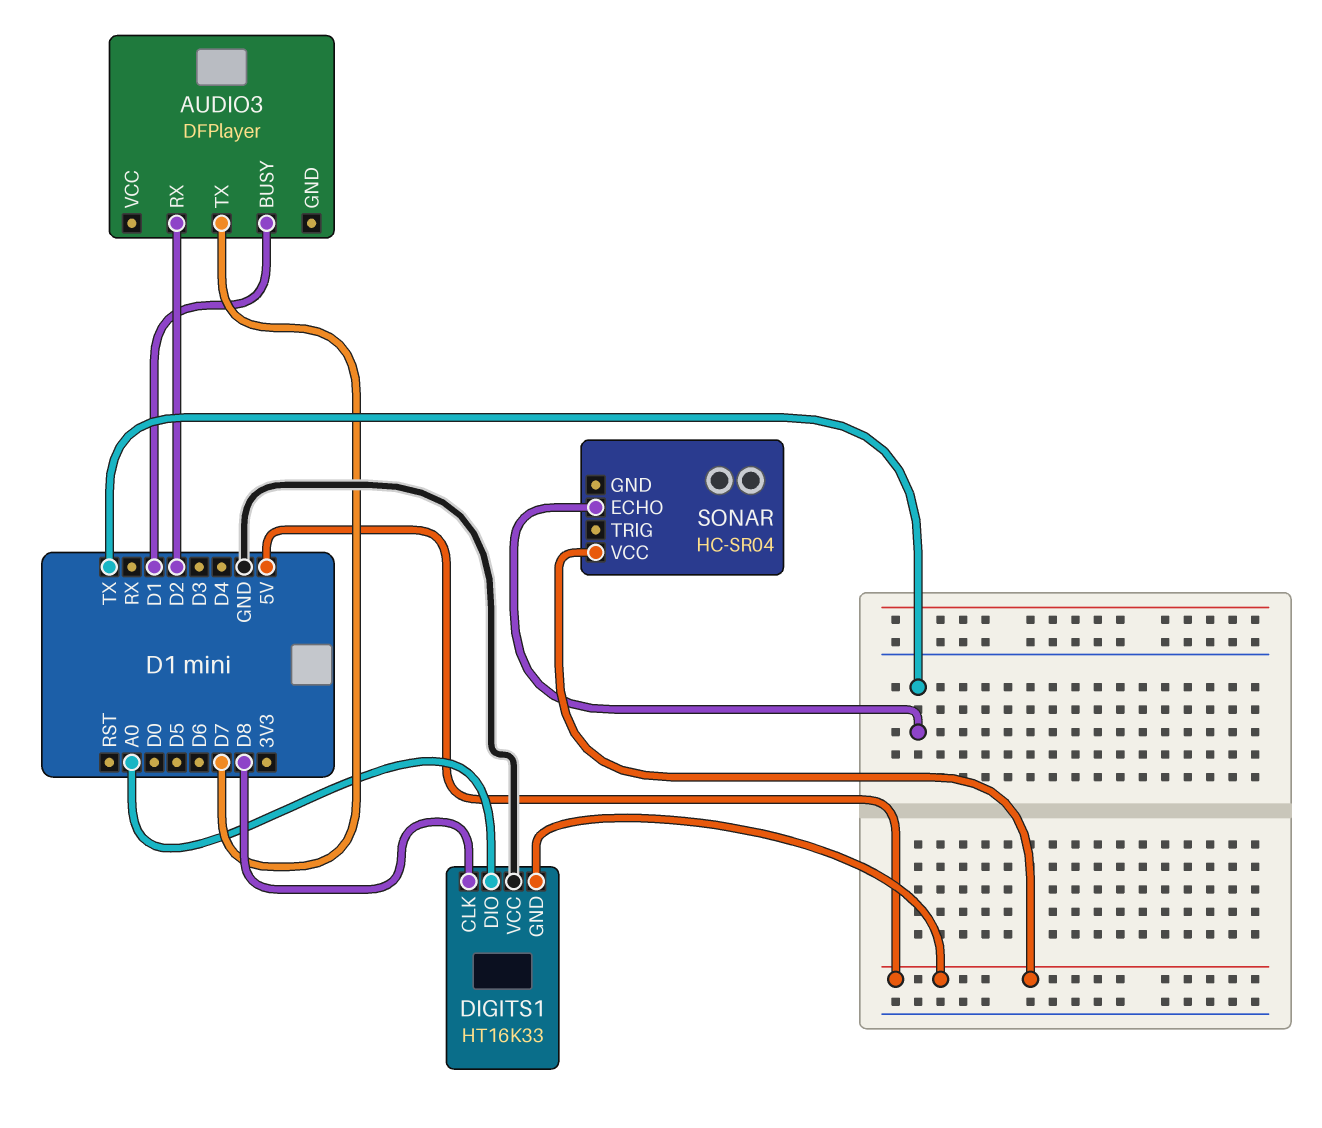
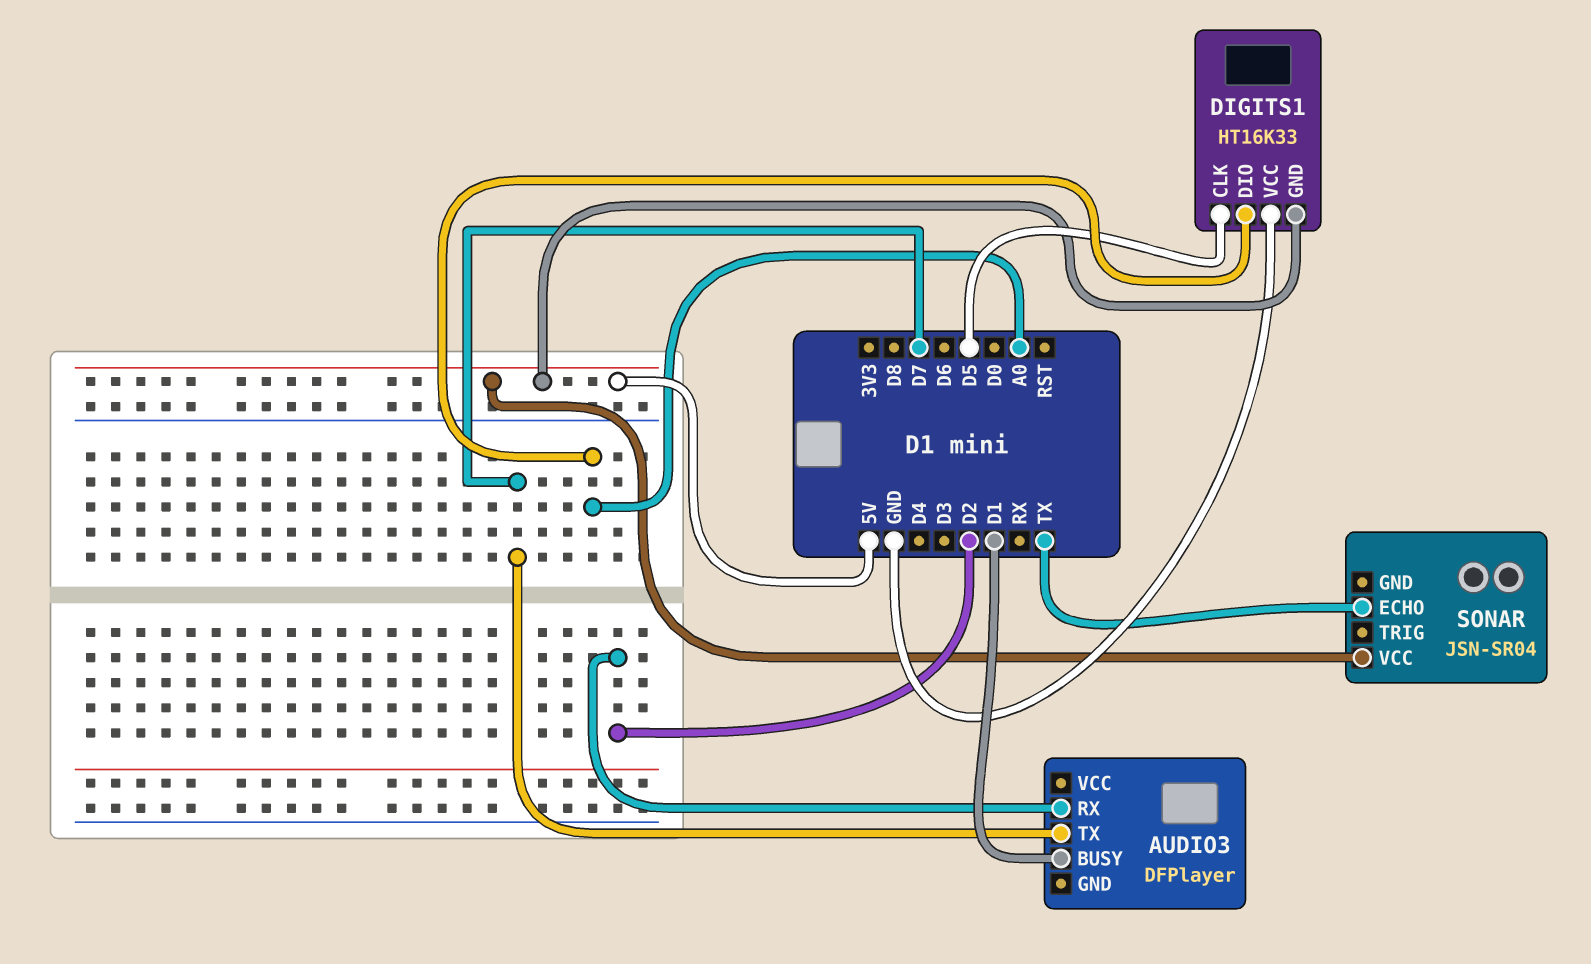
DIGITS1 pin CLK: D8 -> D5
SONAR: HC-SR04 -> JSN-SR04

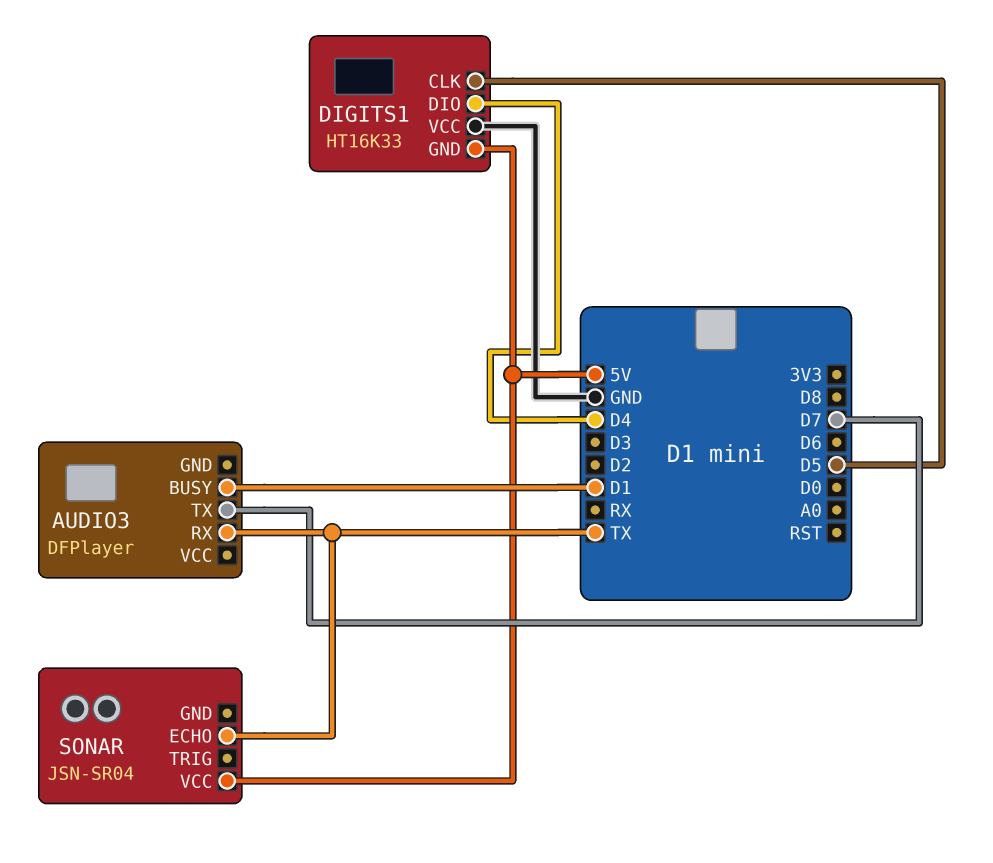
AUDIO3 pin RX: D2 -> TX
DIGITS1 pin DIO: A0 -> D4

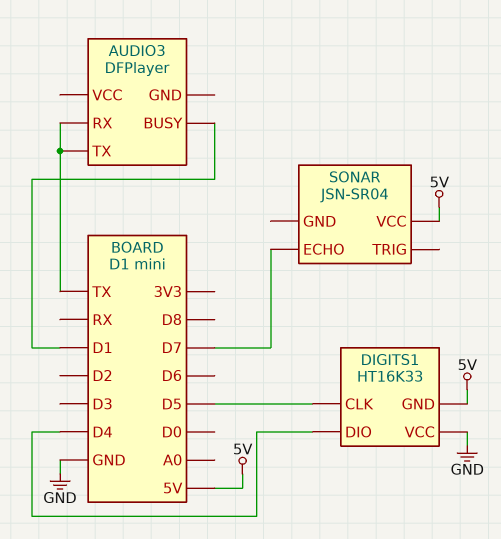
AUDIO3 pin TX: D7 -> TX
SONAR pin ECHO: TX -> D7

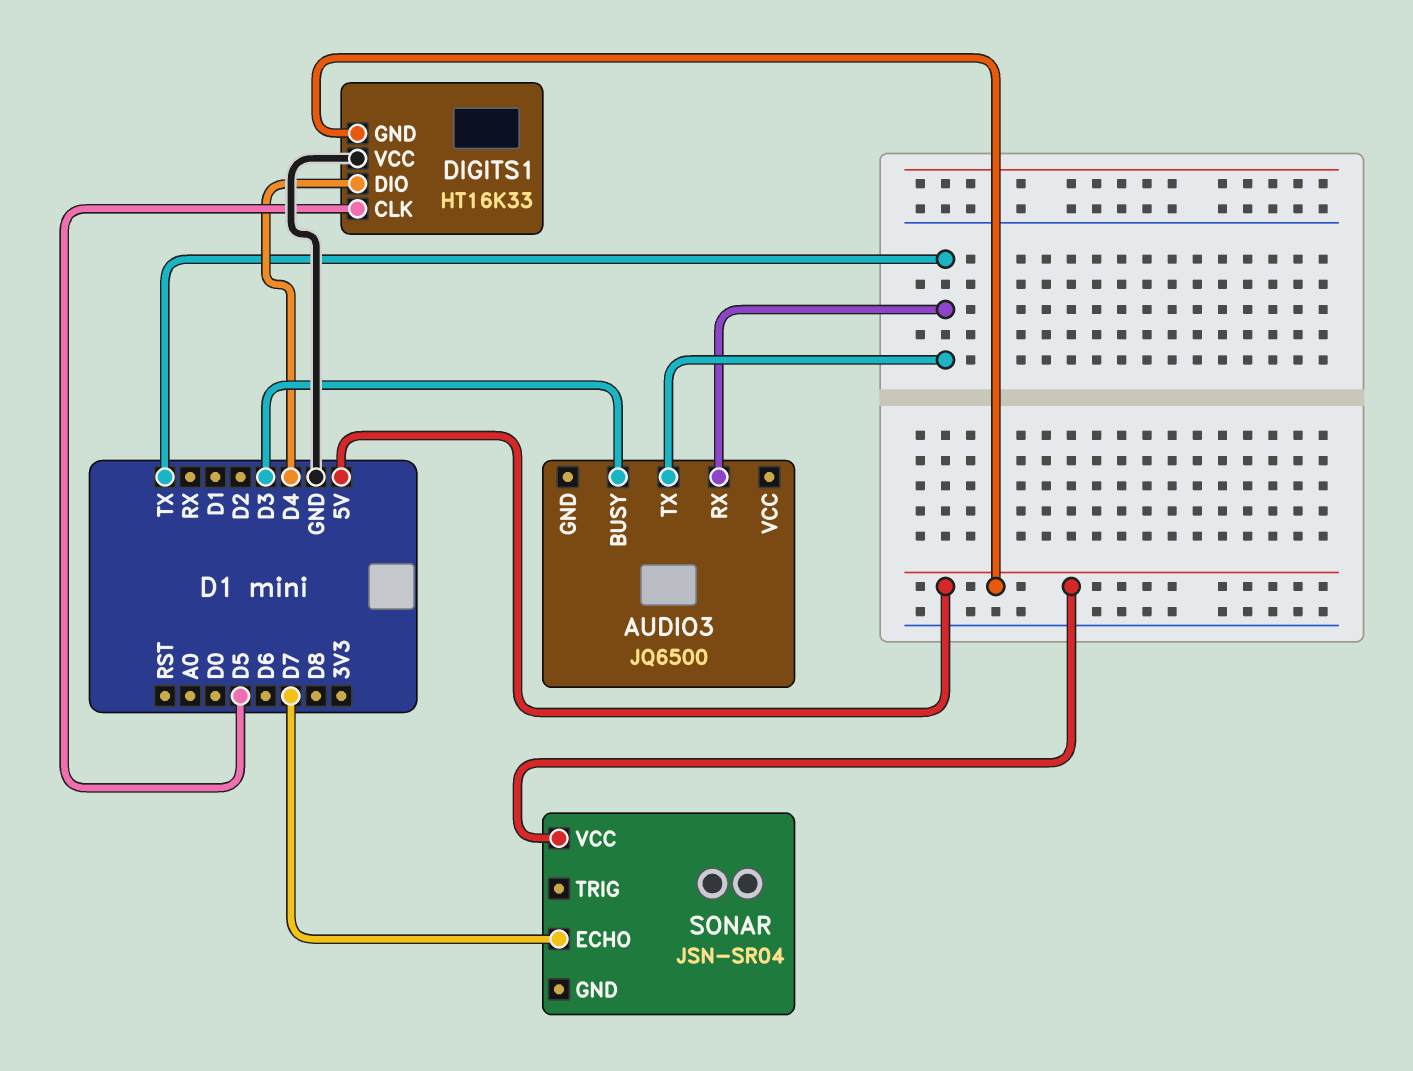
AUDIO3: DFPlayer -> JQ6500
AUDIO3 pin BUSY: D1 -> D3

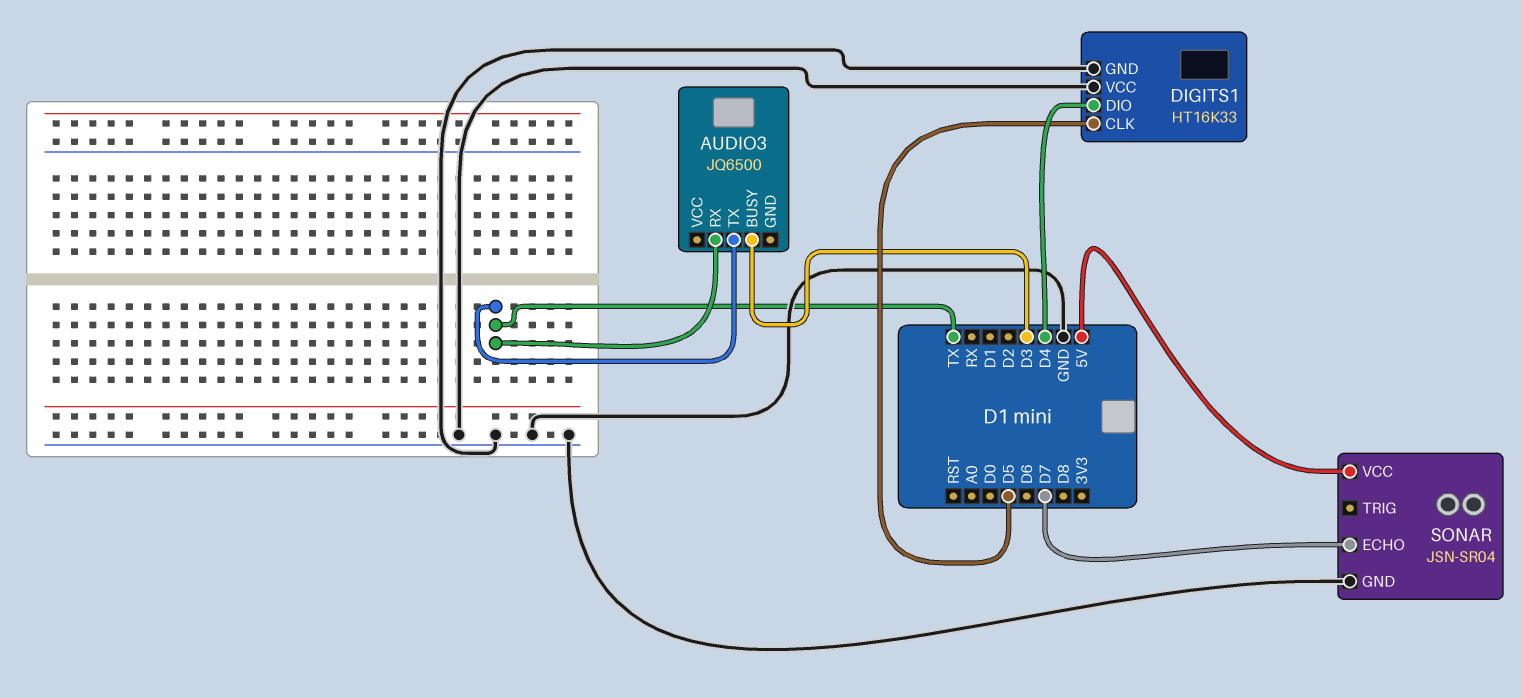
DIGITS1 pin GND: 5V -> GND
SONAR pin GND: none -> GND

